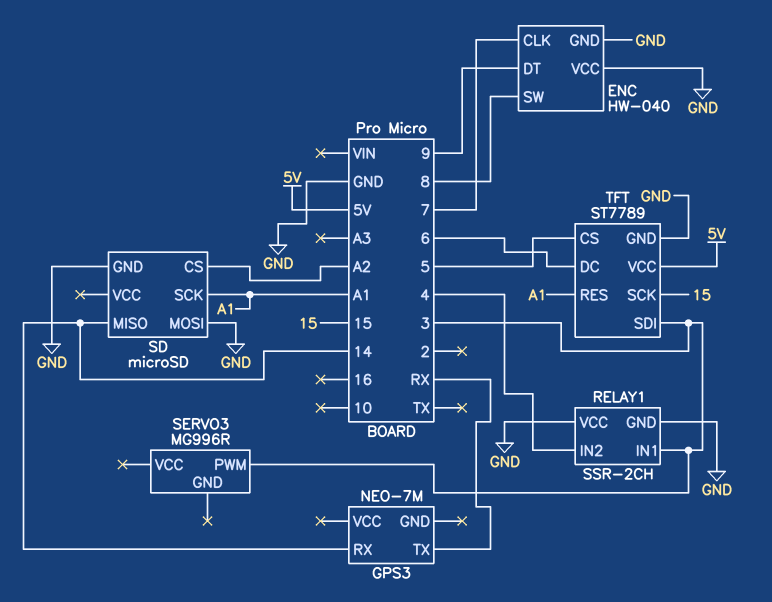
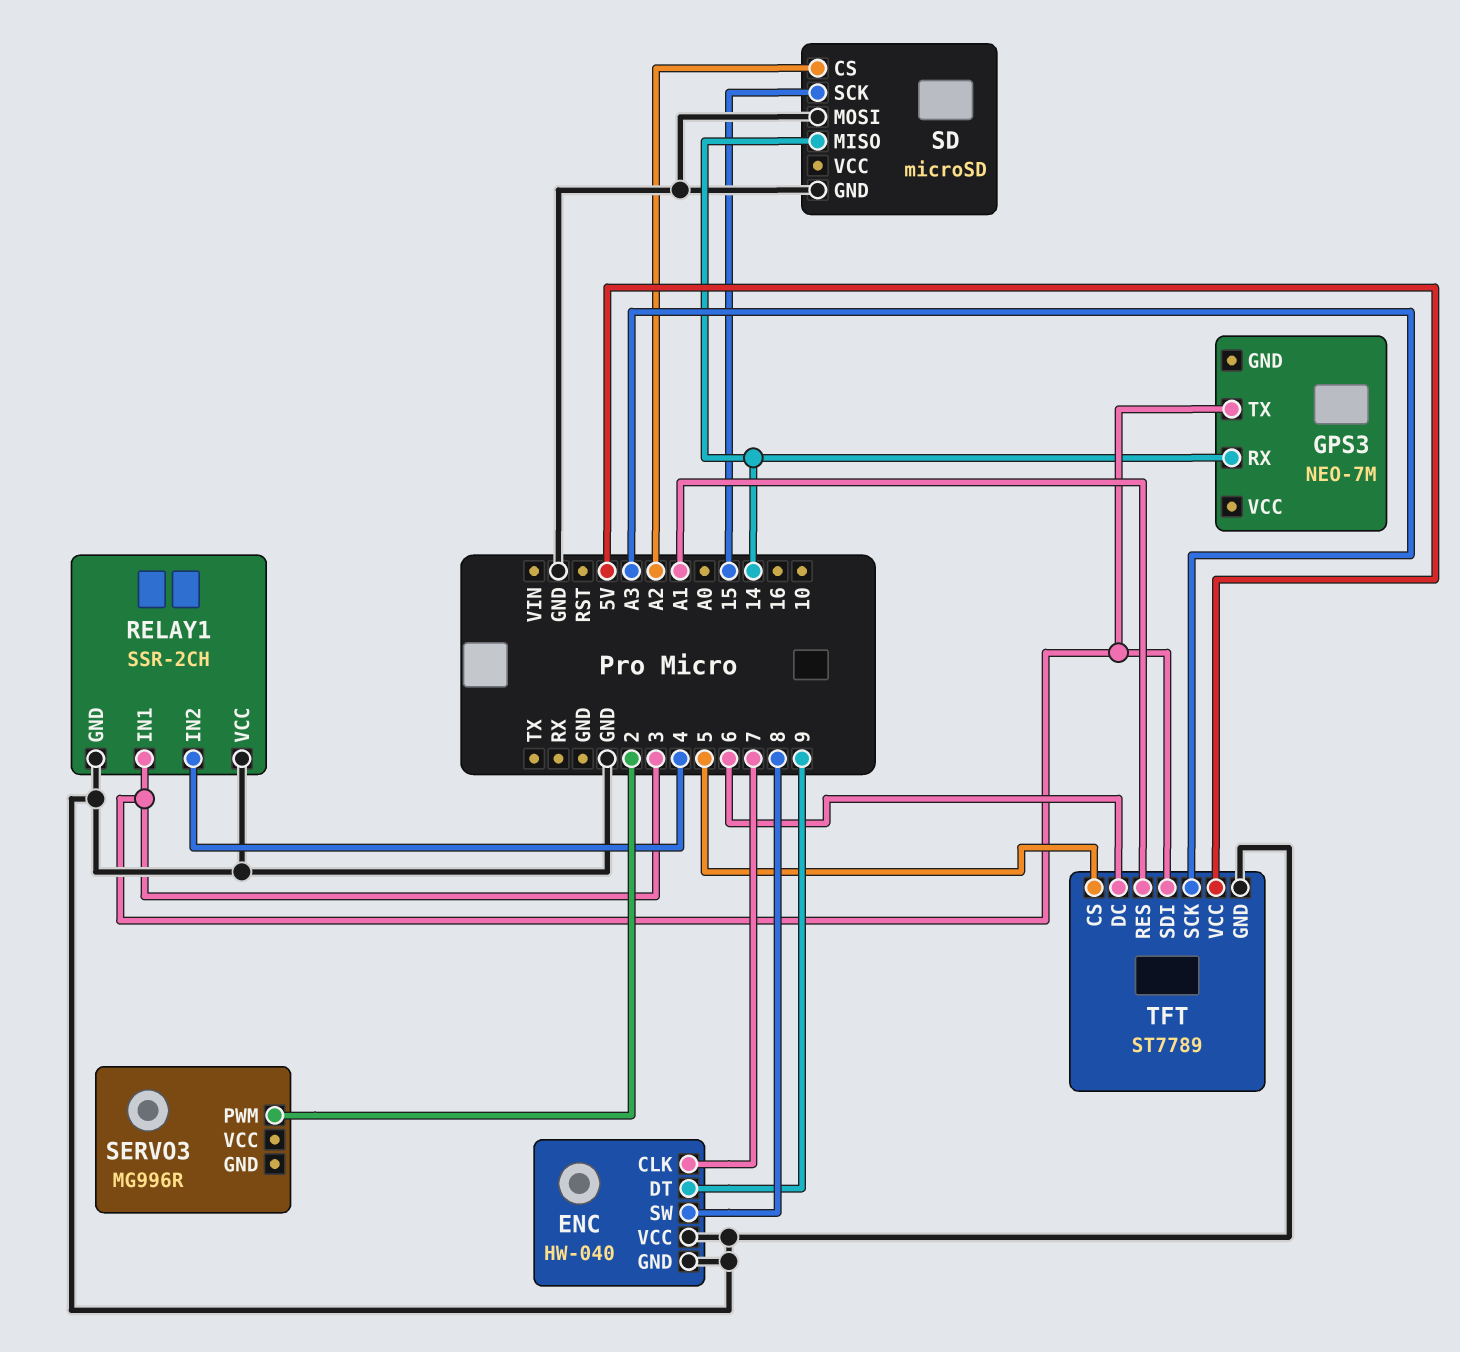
GPS3 pin TX: RX -> 3
SD pin SCK: A1 -> 15
SERVO3 pin PWM: 3 -> 2
TFT pin SCK: 15 -> A3

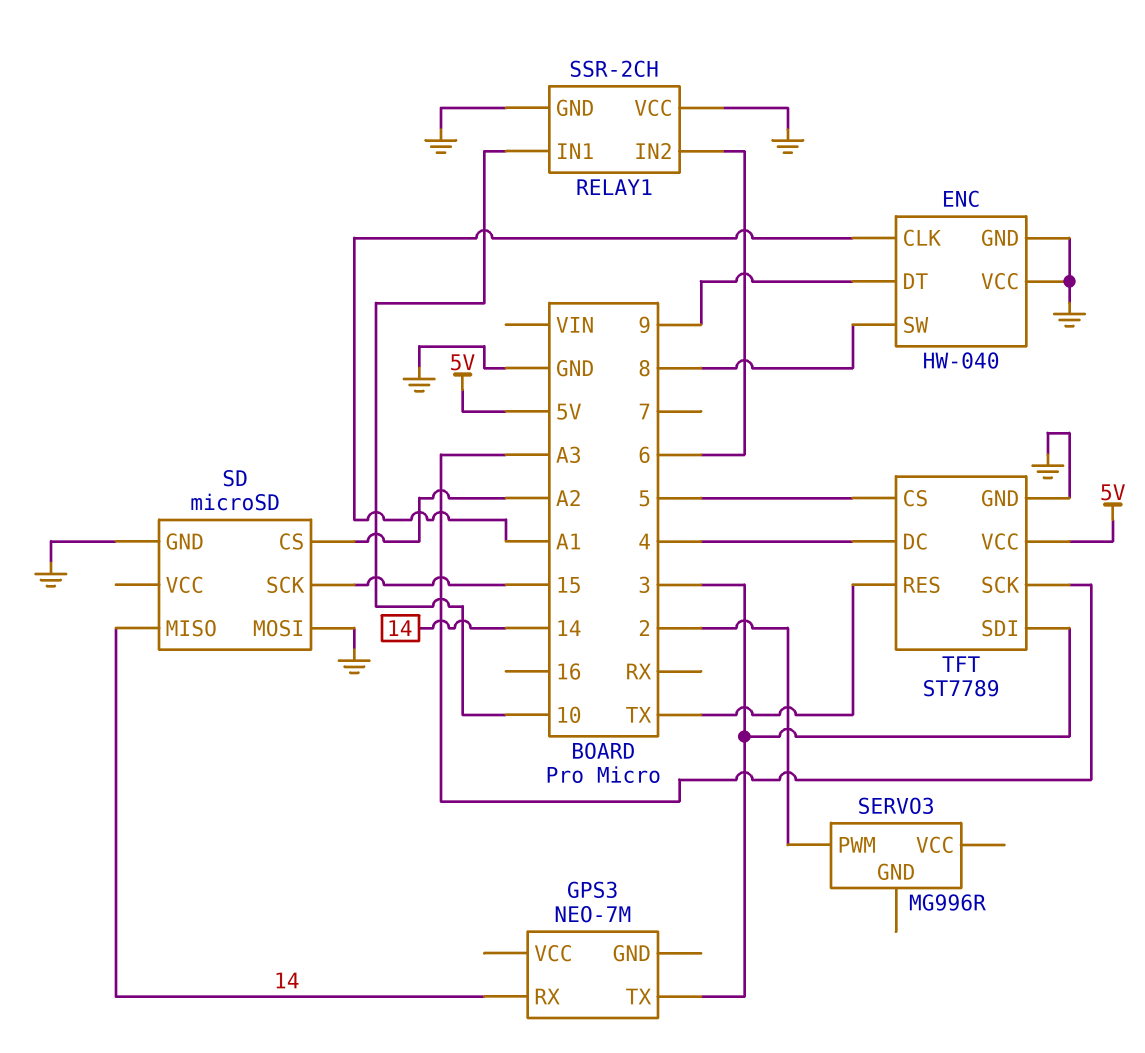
ENC pin CLK: 7 -> A1
RELAY1 pin IN1: 3 -> 10
RELAY1 pin IN2: 4 -> 6
TFT pin DC: 6 -> 4
TFT pin RES: A1 -> TX

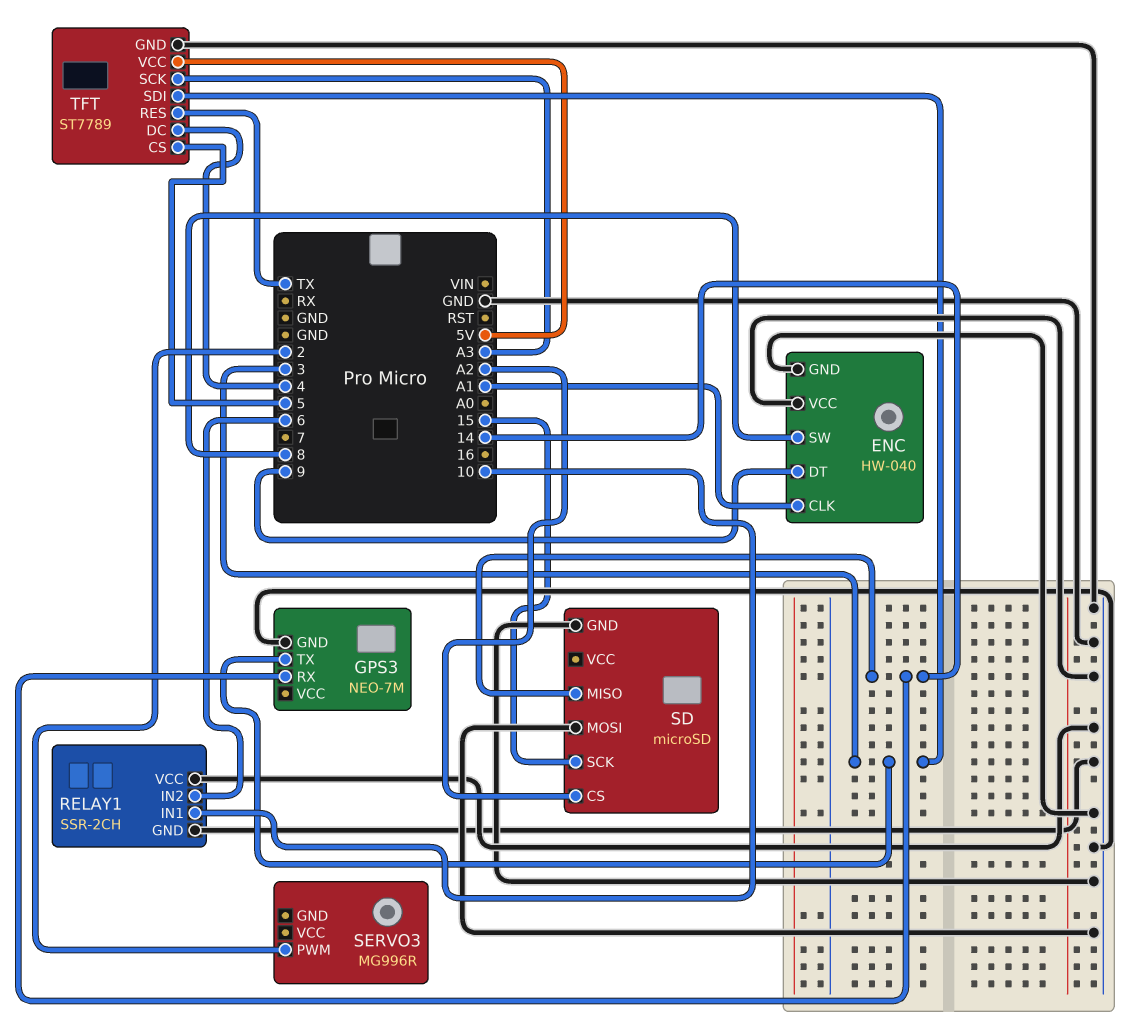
GPS3 pin GND: none -> GND

